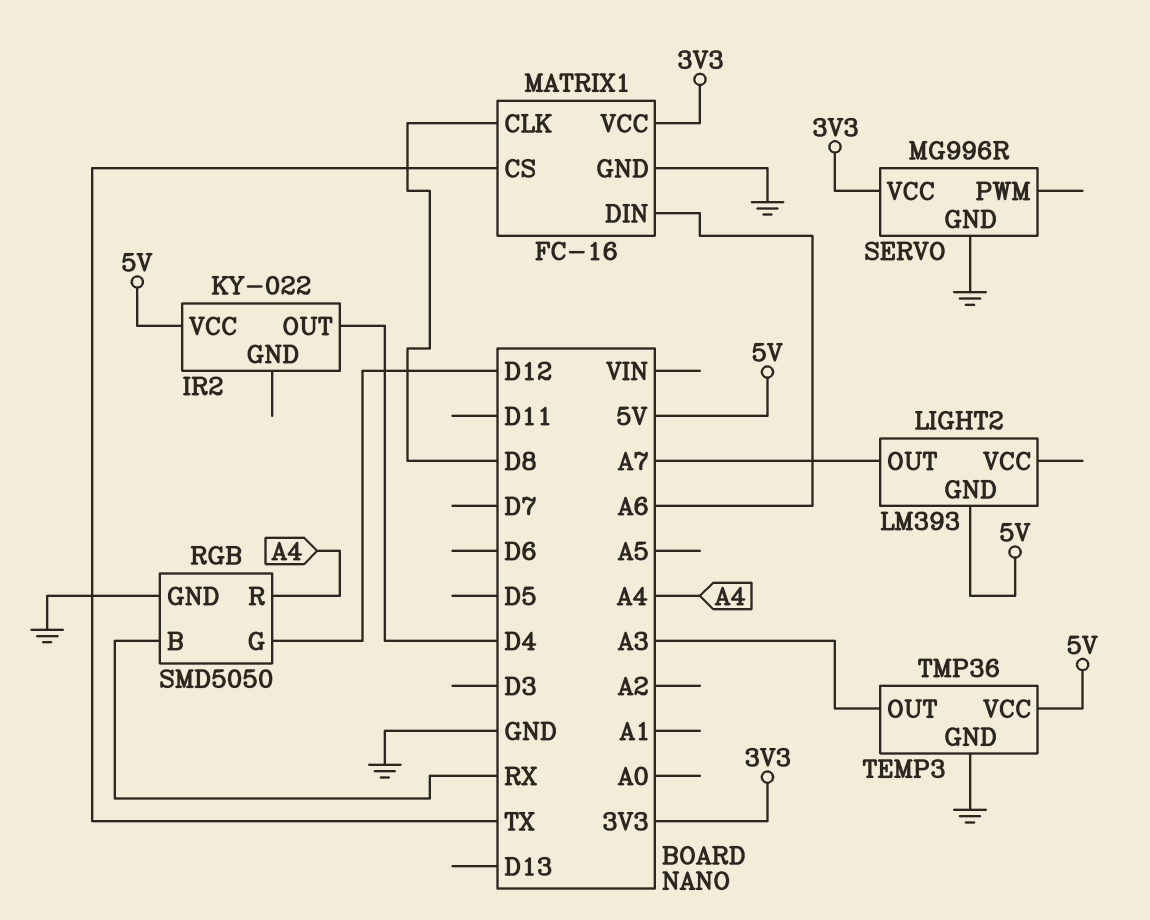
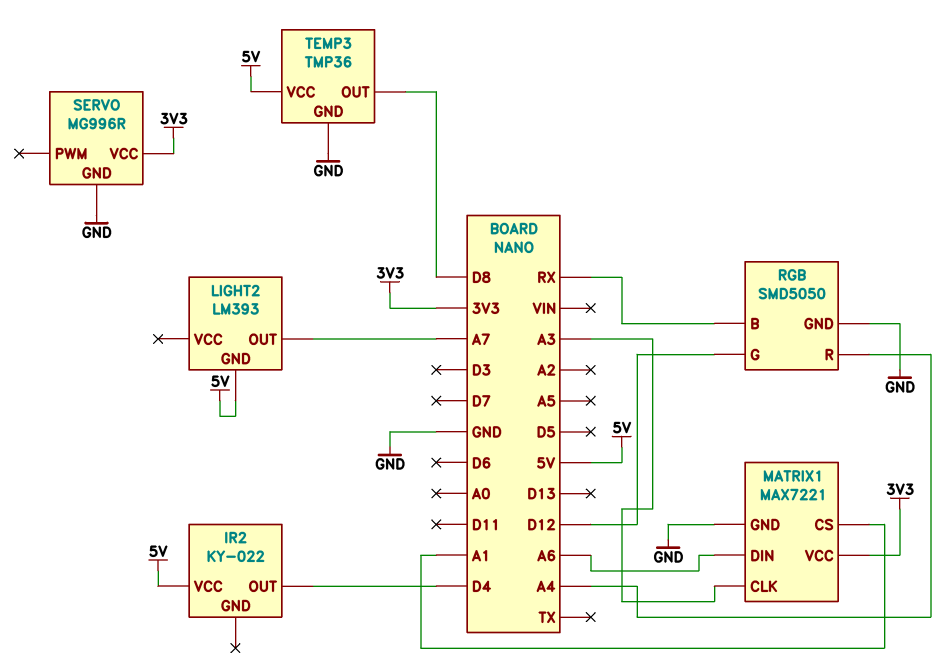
MATRIX1: FC-16 -> MAX7221
MATRIX1 pin CLK: D8 -> A3
MATRIX1 pin CS: TX -> A1
TEMP3 pin OUT: A3 -> D8

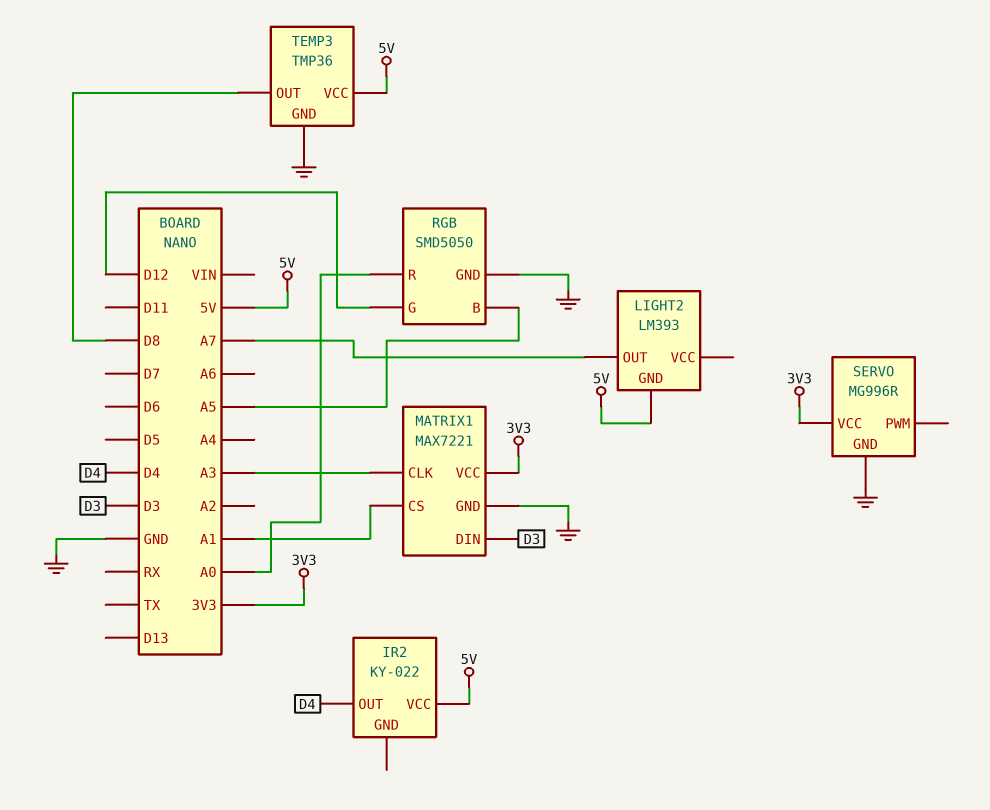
MATRIX1 pin DIN: A6 -> D3
RGB pin B: RX -> A5
RGB pin R: A4 -> A0

